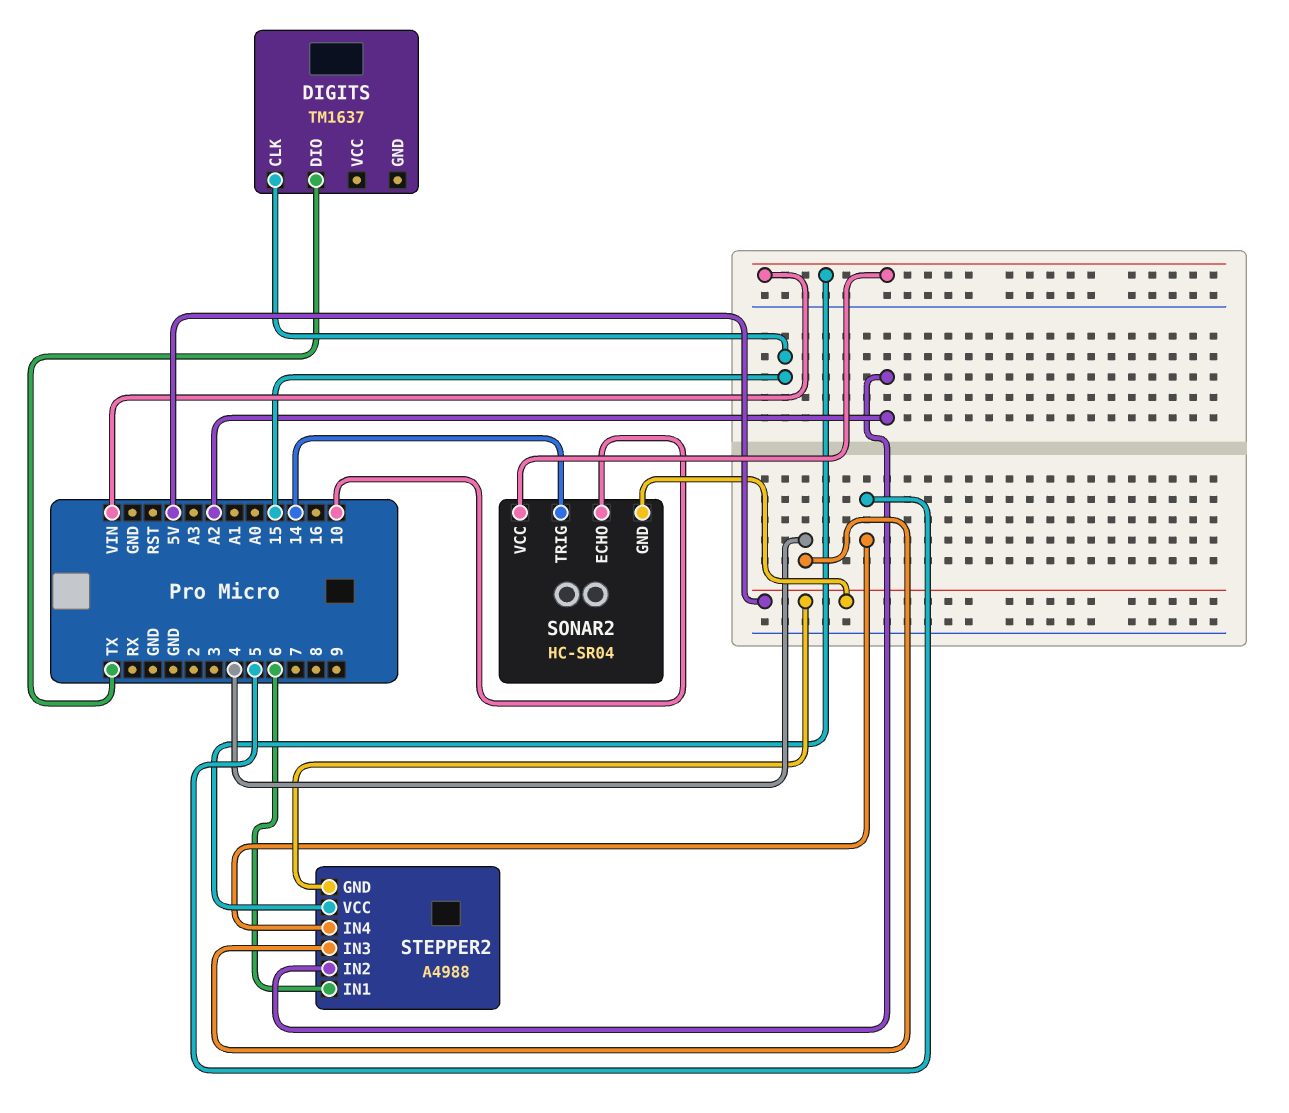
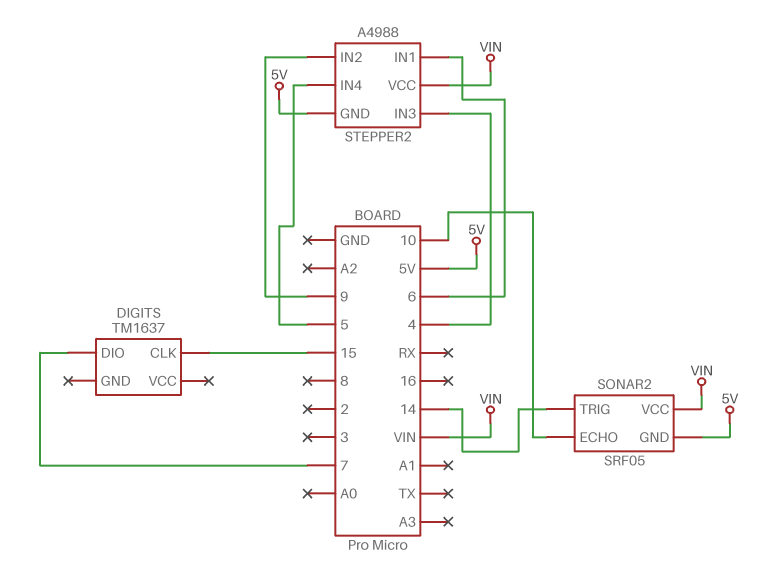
DIGITS pin DIO: TX -> 7
SONAR2: HC-SR04 -> SRF05
STEPPER2 pin IN2: A2 -> 9

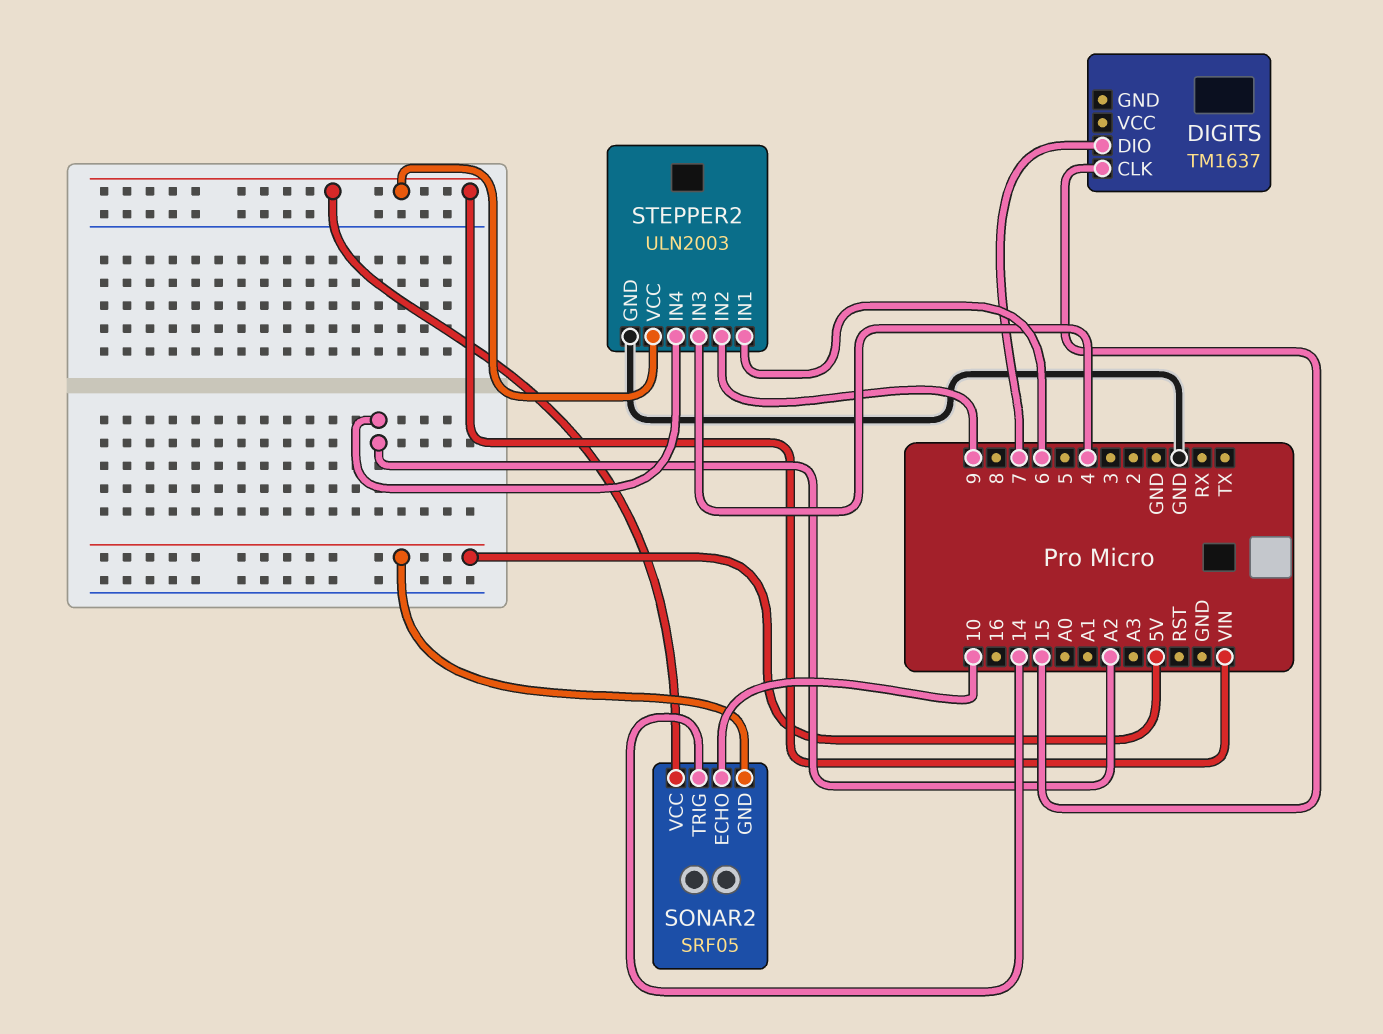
STEPPER2: A4988 -> ULN2003
STEPPER2 pin GND: 5V -> GND
STEPPER2 pin IN4: 5 -> A2

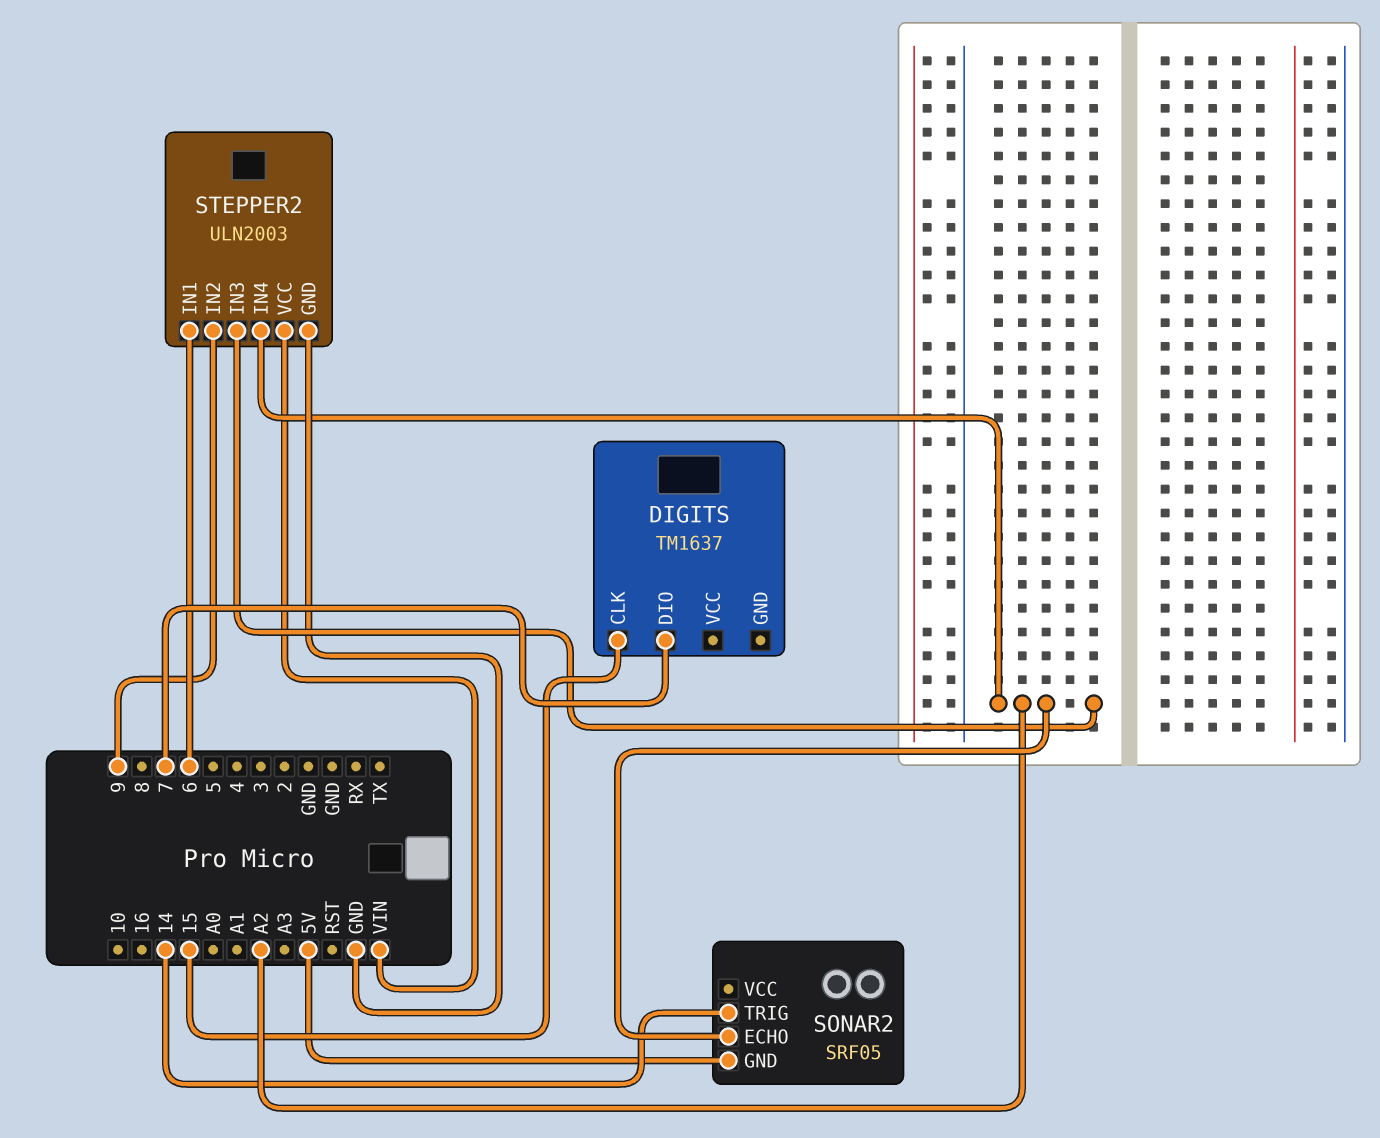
SONAR2 pin ECHO: 10 -> A2
SONAR2 pin VCC: VIN -> none
STEPPER2 pin IN3: 4 -> A2

